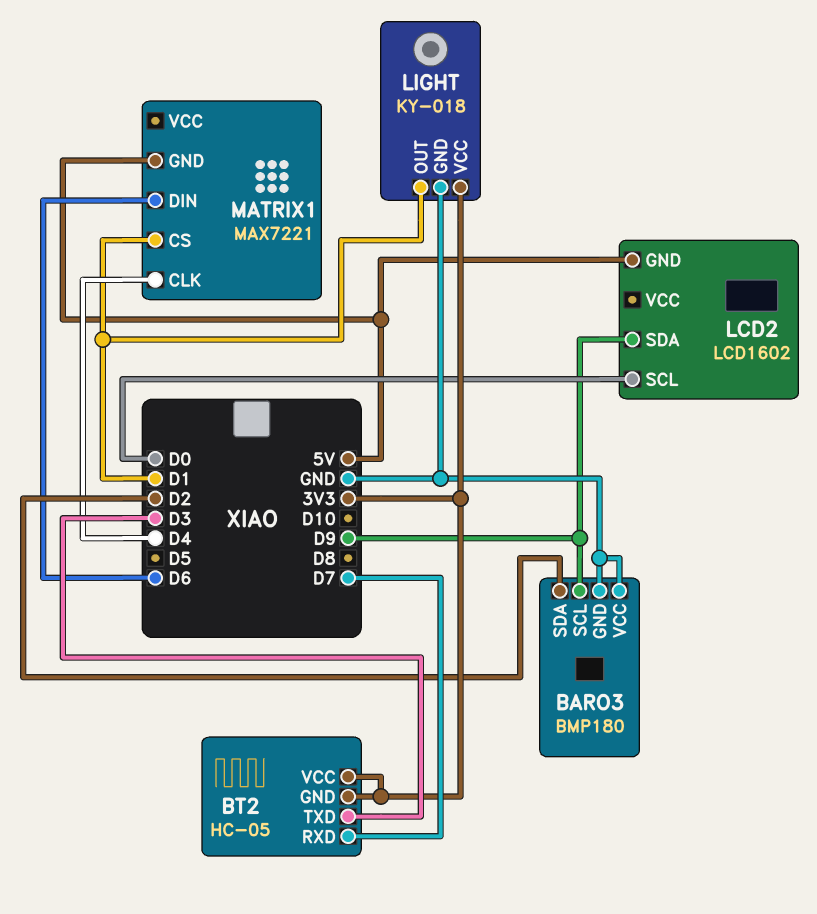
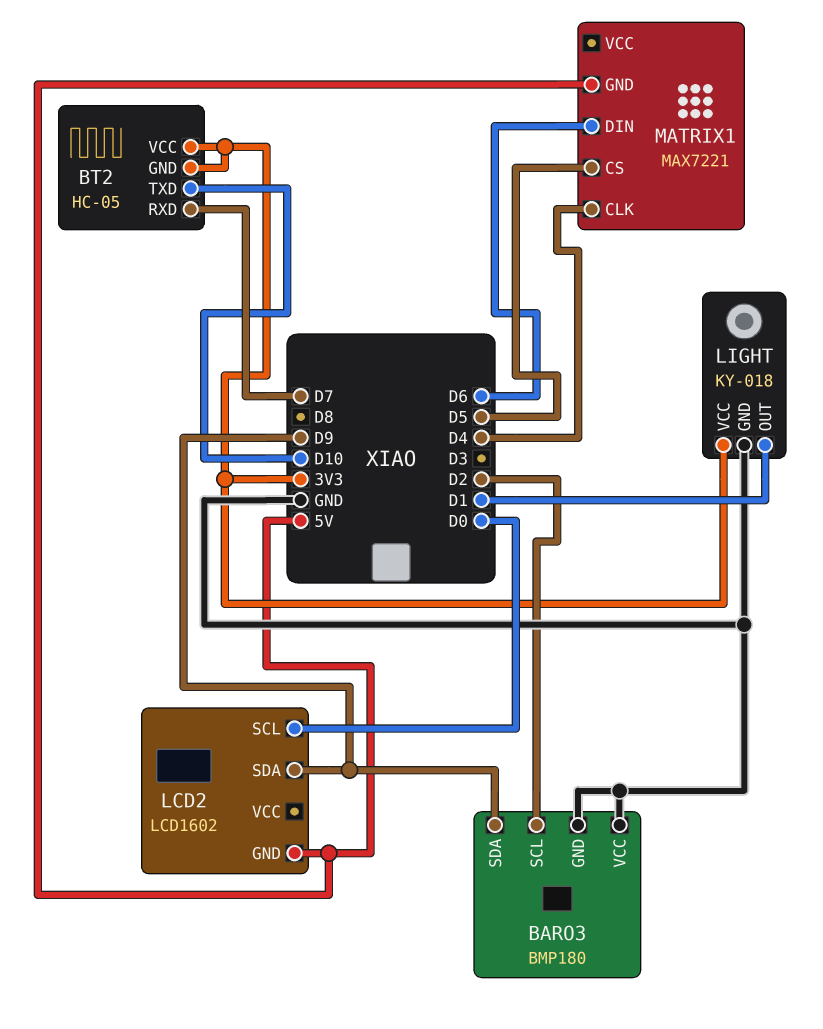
BARO3 pin SCL: D9 -> D2
BARO3 pin SDA: D2 -> D9
BT2 pin TXD: D3 -> D10
MATRIX1 pin CS: D1 -> D5

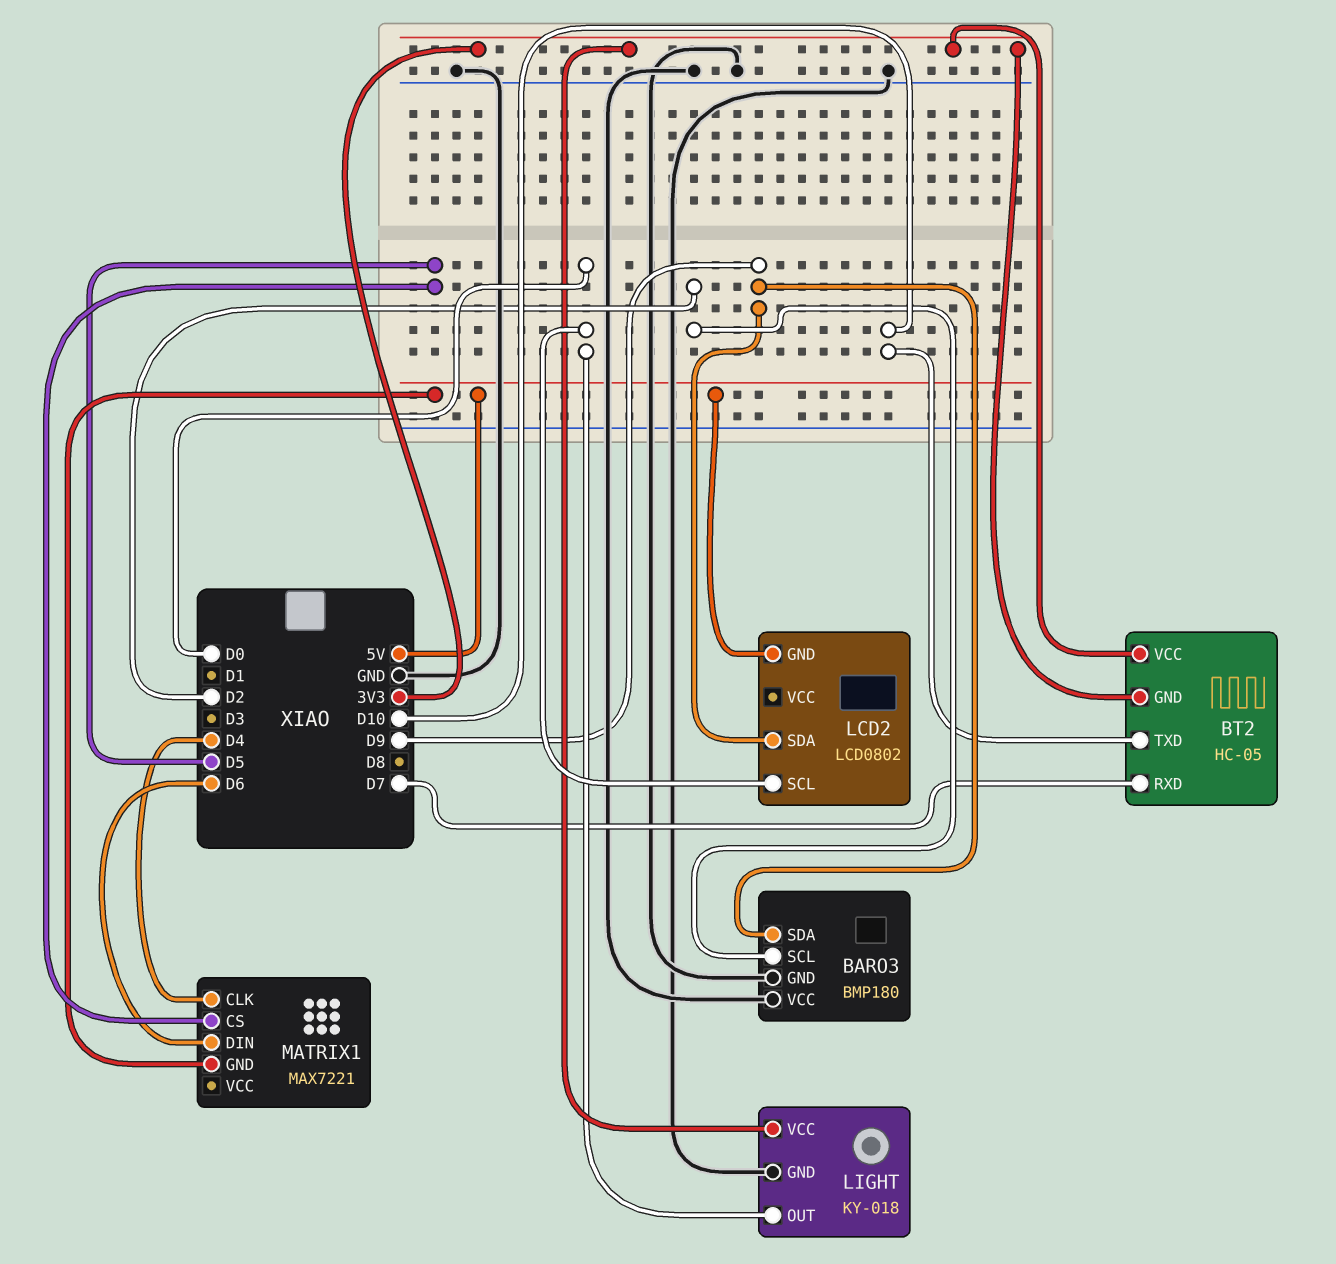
LCD2: LCD1602 -> LCD0802
LIGHT pin OUT: D1 -> D0

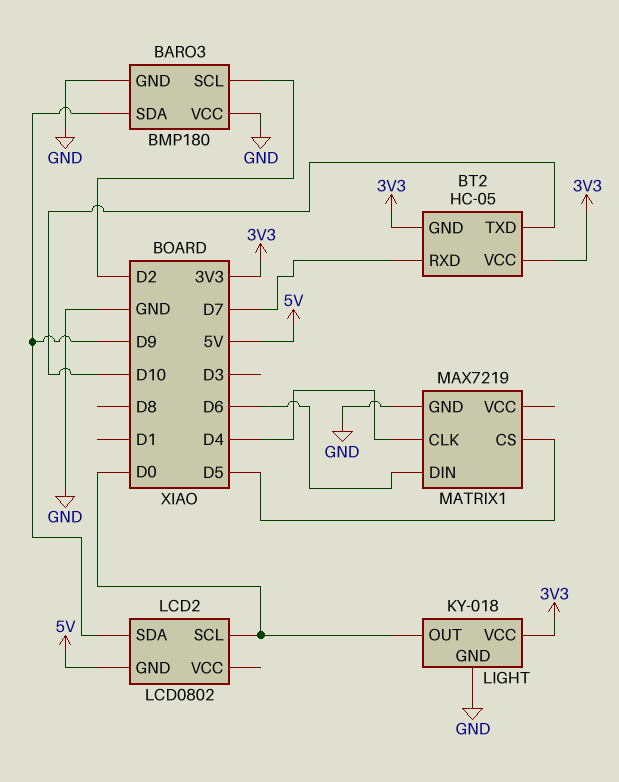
MATRIX1: MAX7221 -> MAX7219
MATRIX1 pin GND: 5V -> GND

